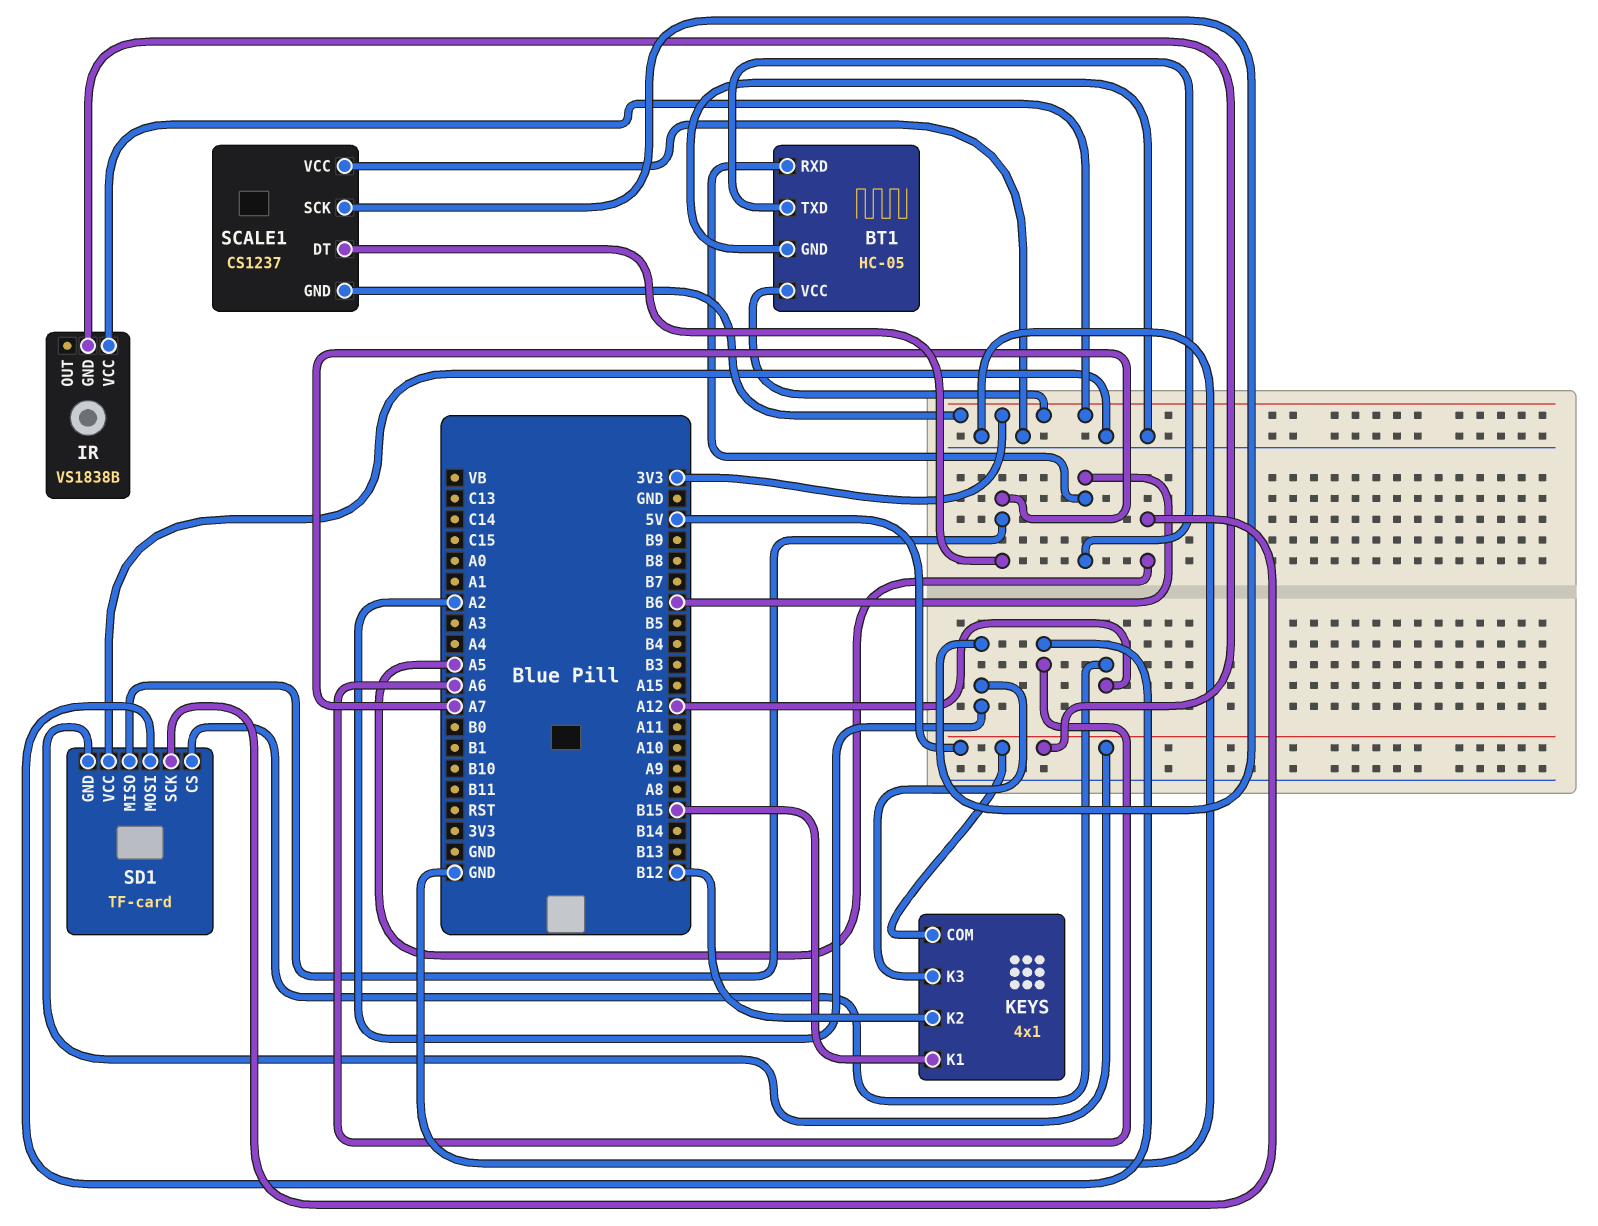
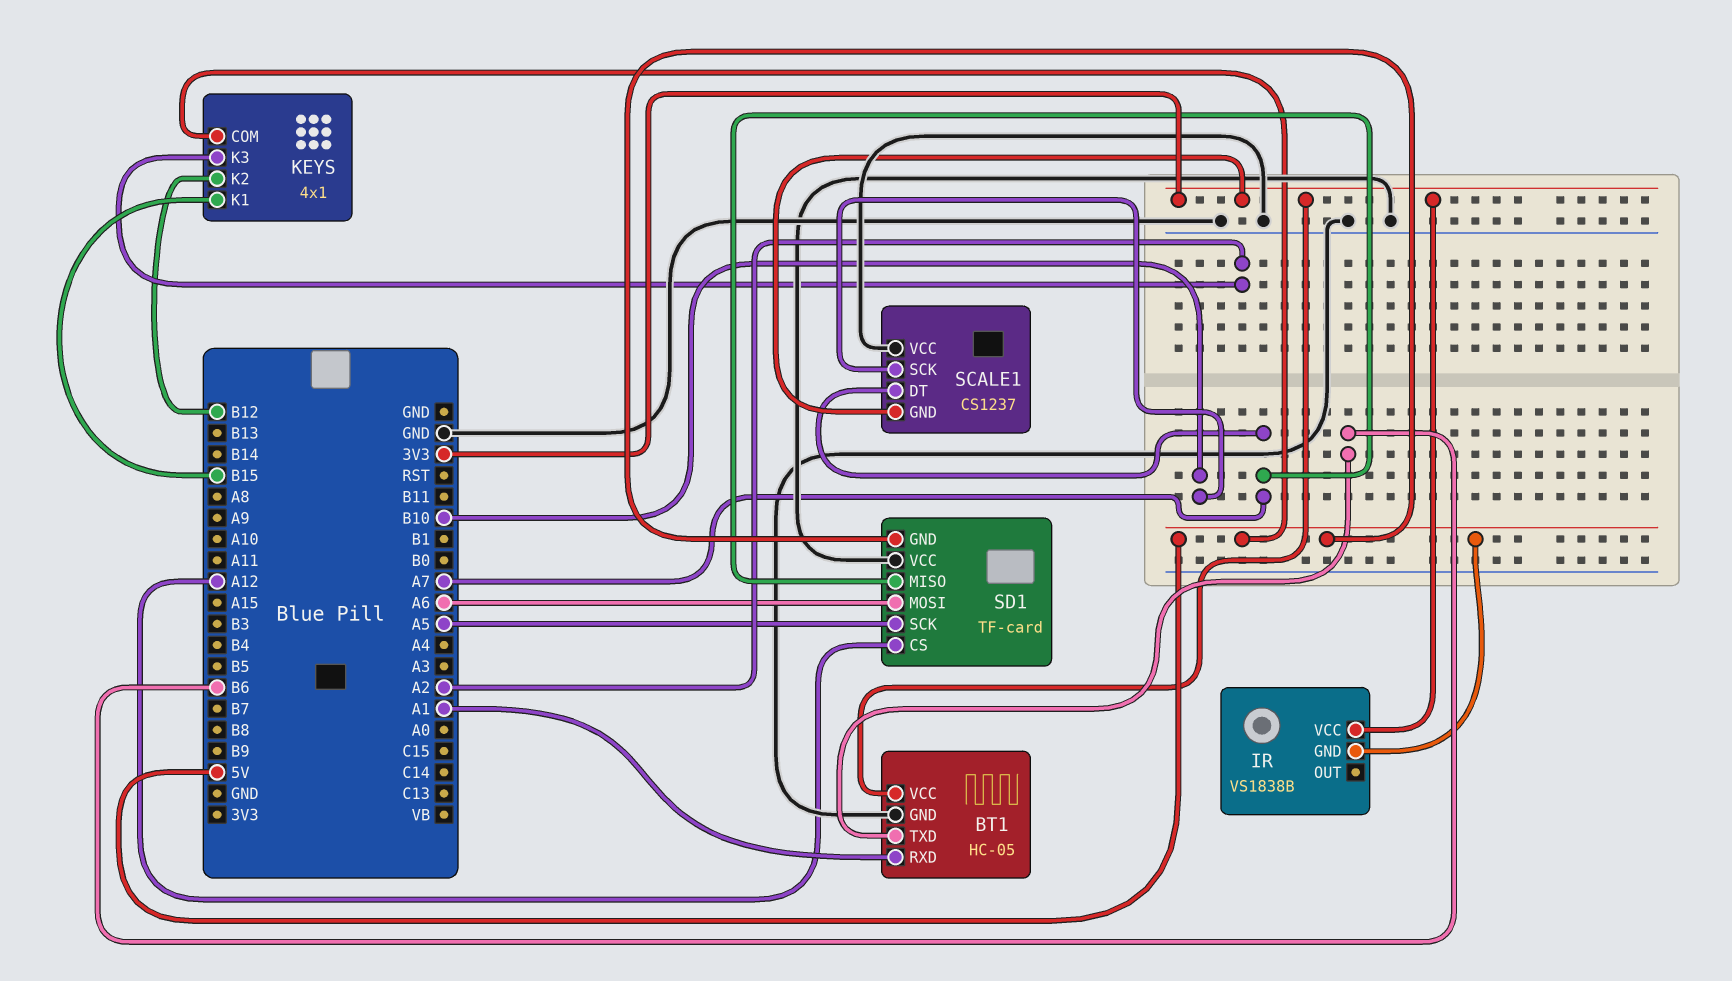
BT1 pin RXD: B6 -> A1
SCALE1 pin SCK: A2 -> B10

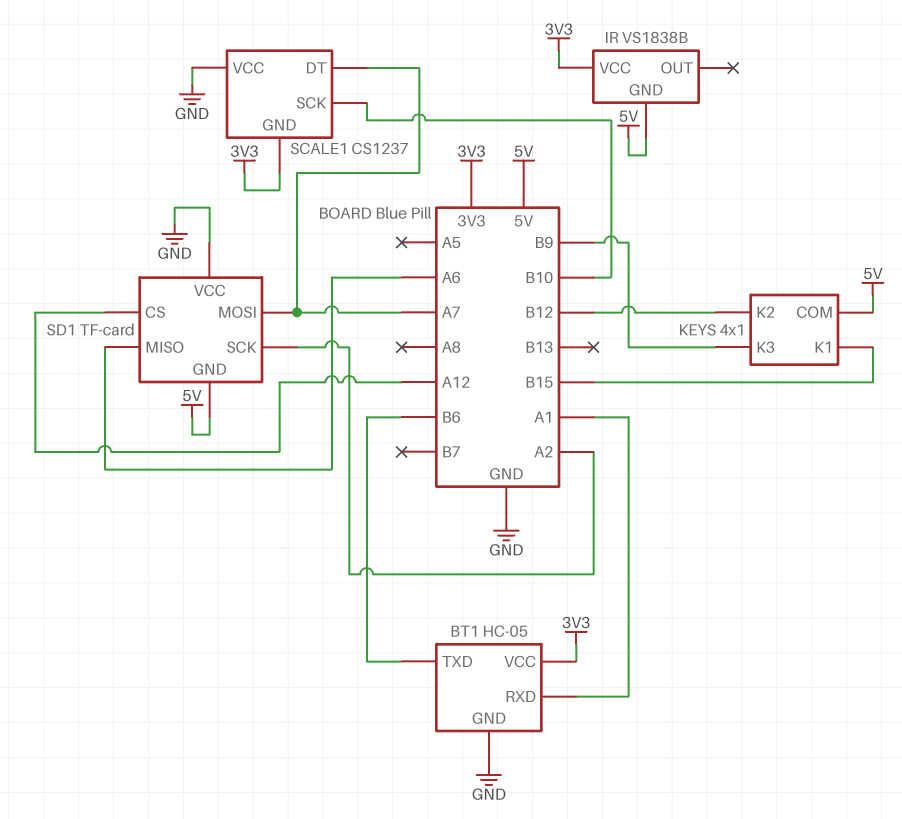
KEYS pin K3: A2 -> B9
SD1 pin MISO: A7 -> A6
SD1 pin MOSI: A6 -> A7
SD1 pin SCK: A5 -> A2

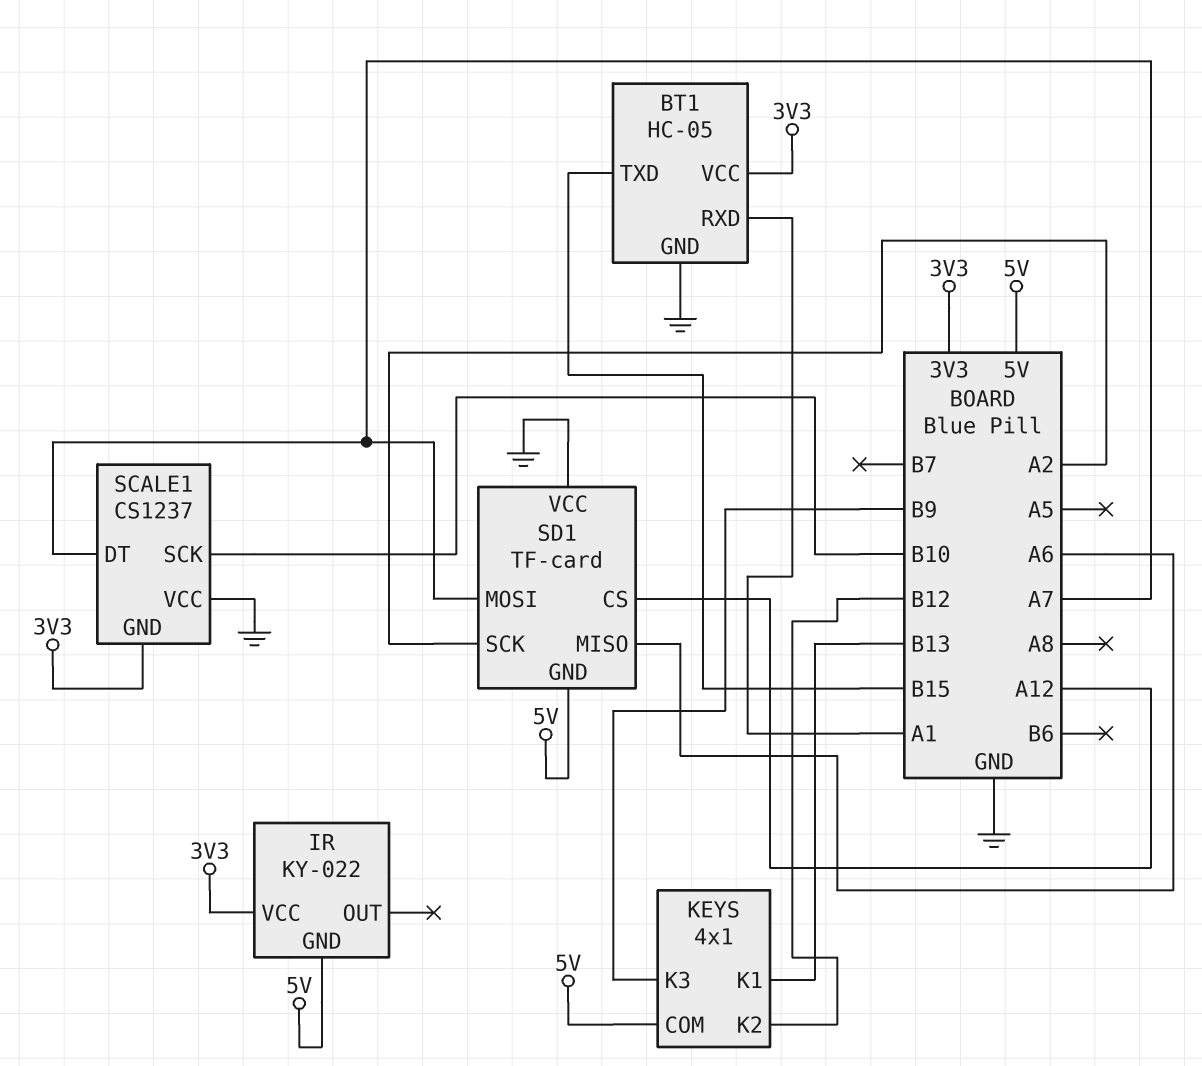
BT1 pin TXD: B6 -> B15
IR: VS1838B -> KY-022
KEYS pin K1: B15 -> B13

